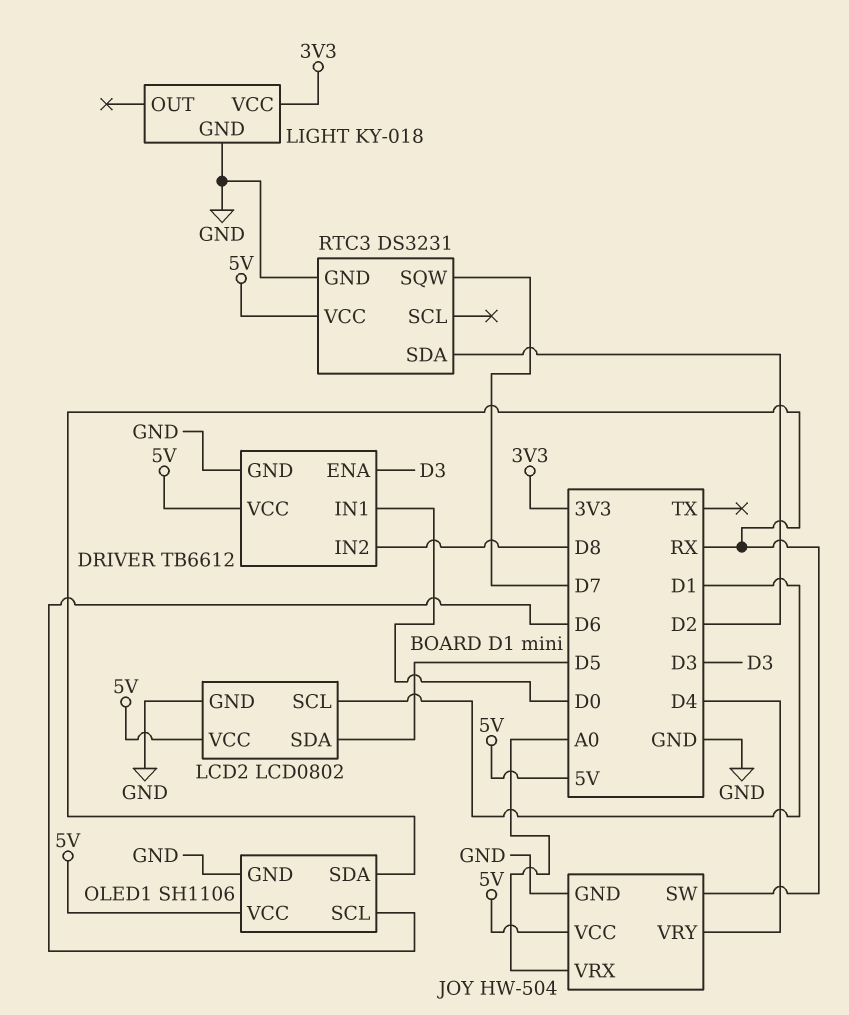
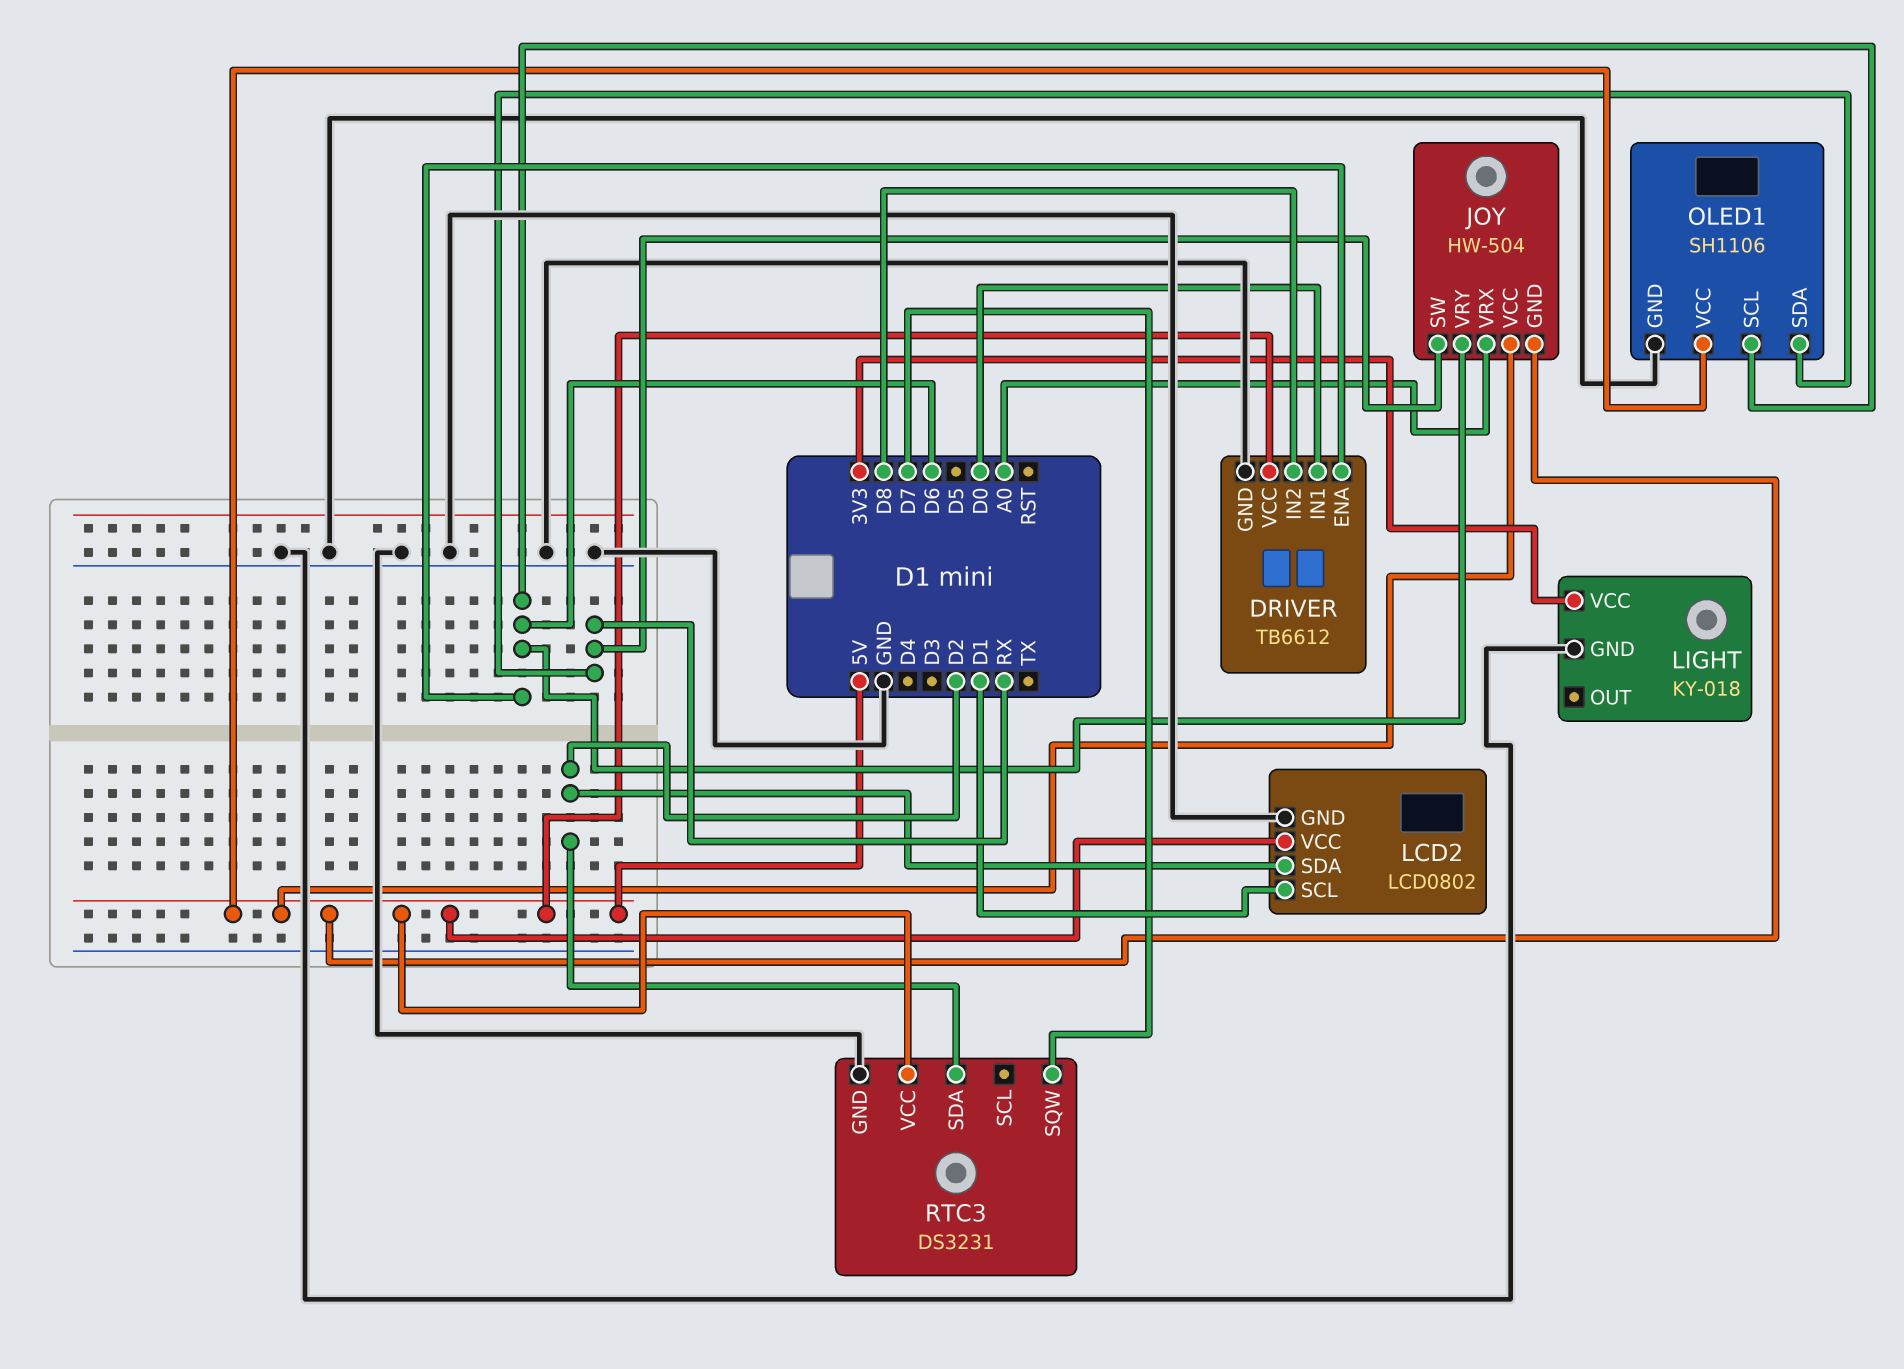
DRIVER pin ENA: D3 -> D6
JOY pin GND: GND -> 5V
JOY pin VRY: D4 -> D6
LCD2 pin SDA: D5 -> D2

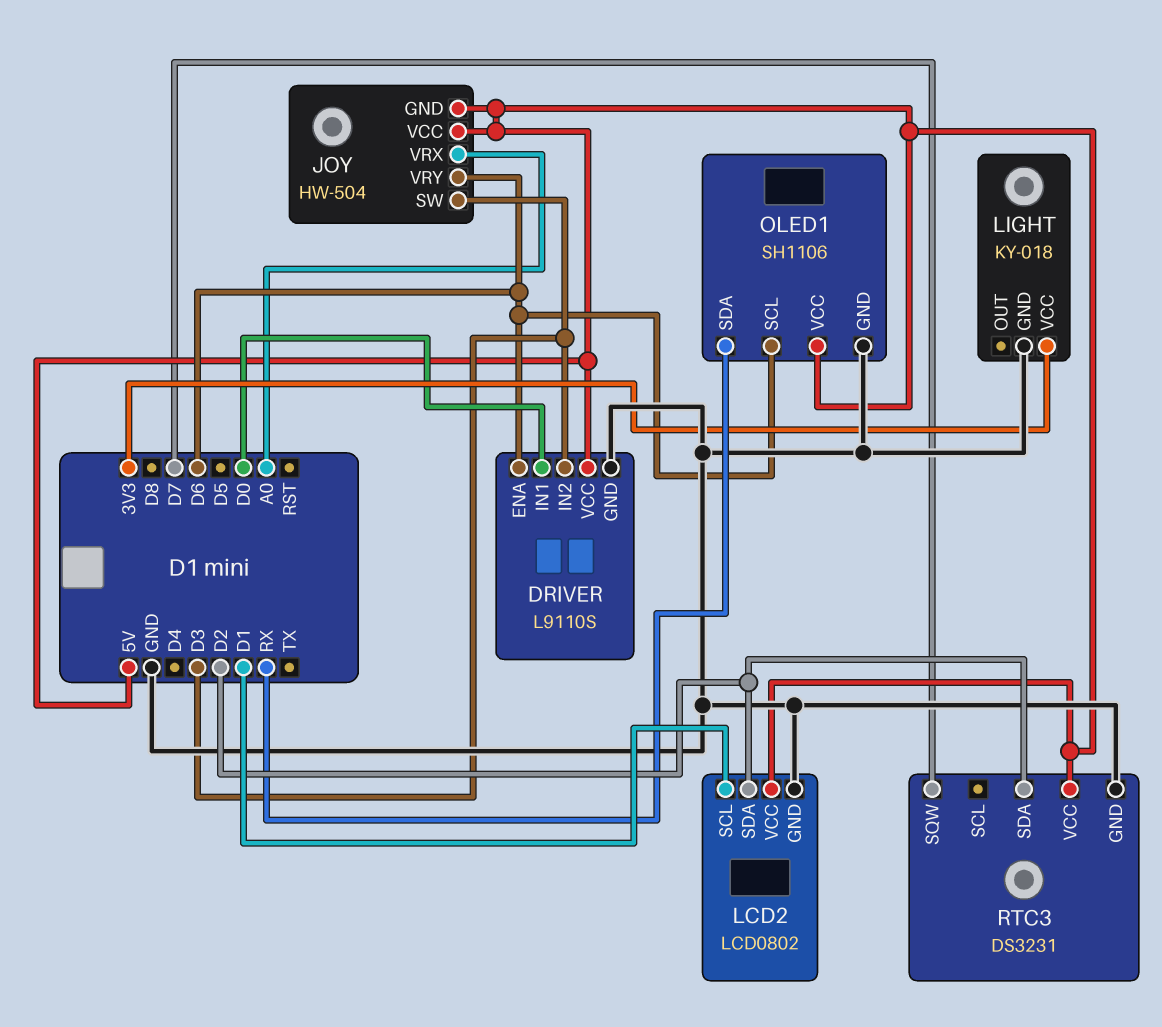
DRIVER: TB6612 -> L9110S
DRIVER pin IN2: D8 -> D3
JOY pin SW: RX -> D3

